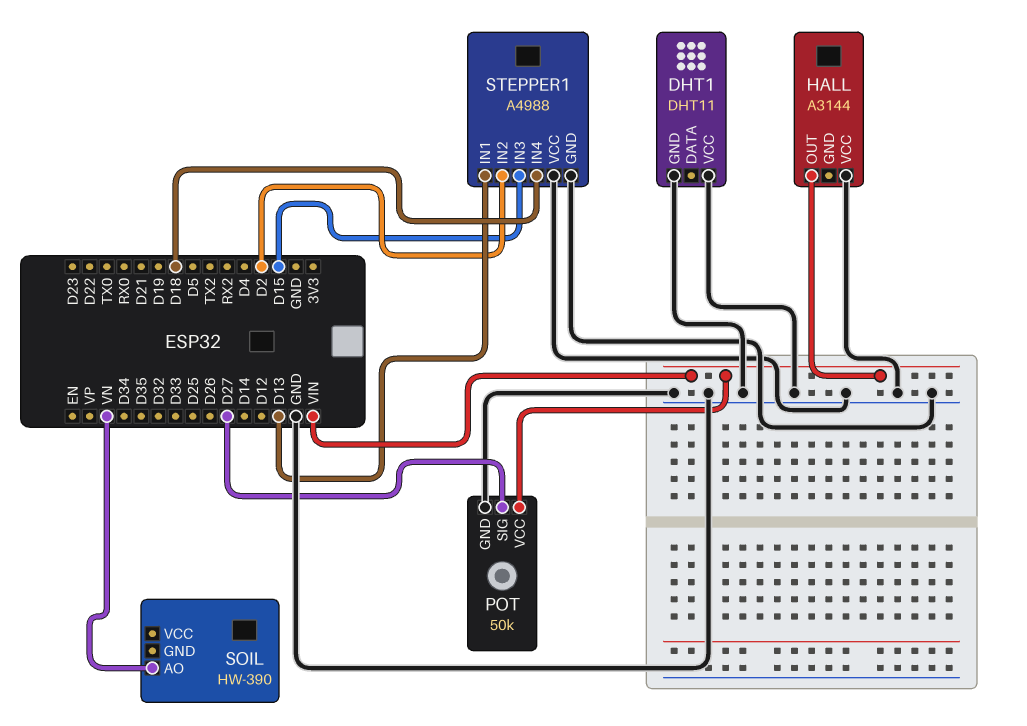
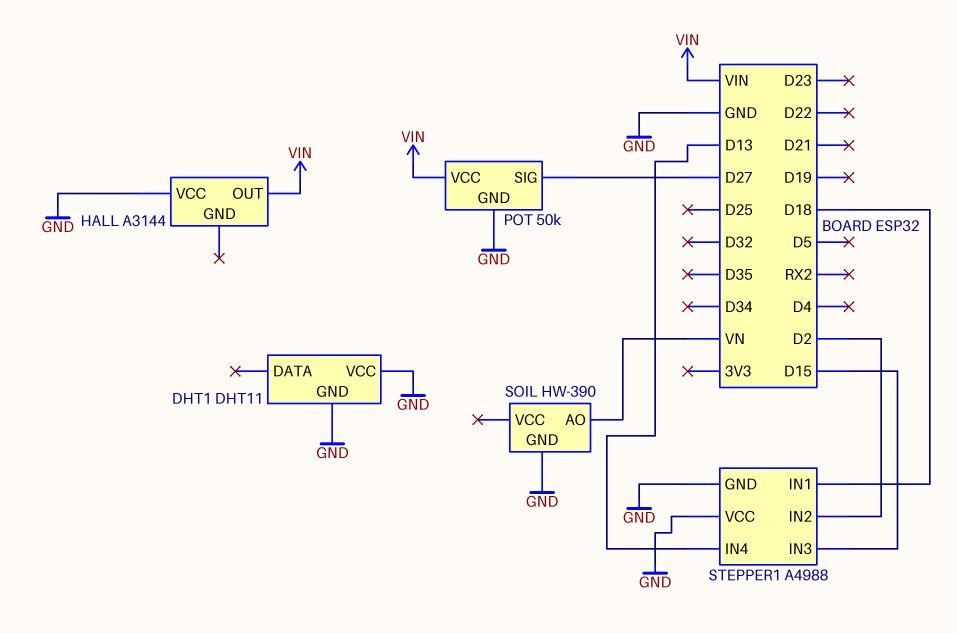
SOIL pin GND: none -> GND
STEPPER1 pin IN1: D13 -> D18
STEPPER1 pin IN4: D18 -> D13

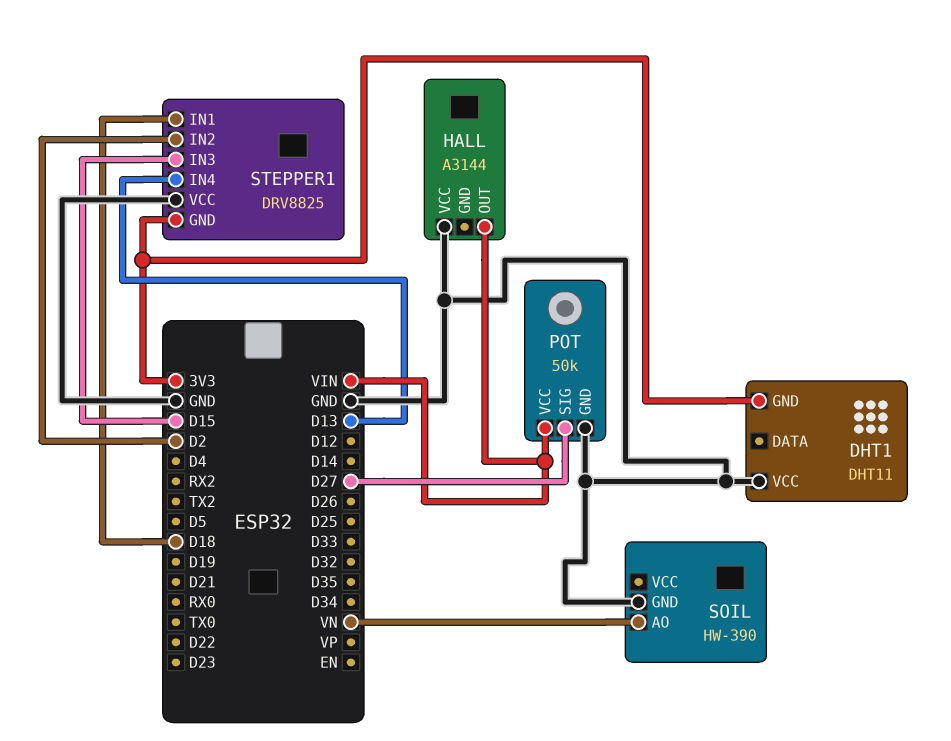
DHT1 pin GND: GND -> 3V3
STEPPER1: A4988 -> DRV8825
STEPPER1 pin GND: GND -> 3V3

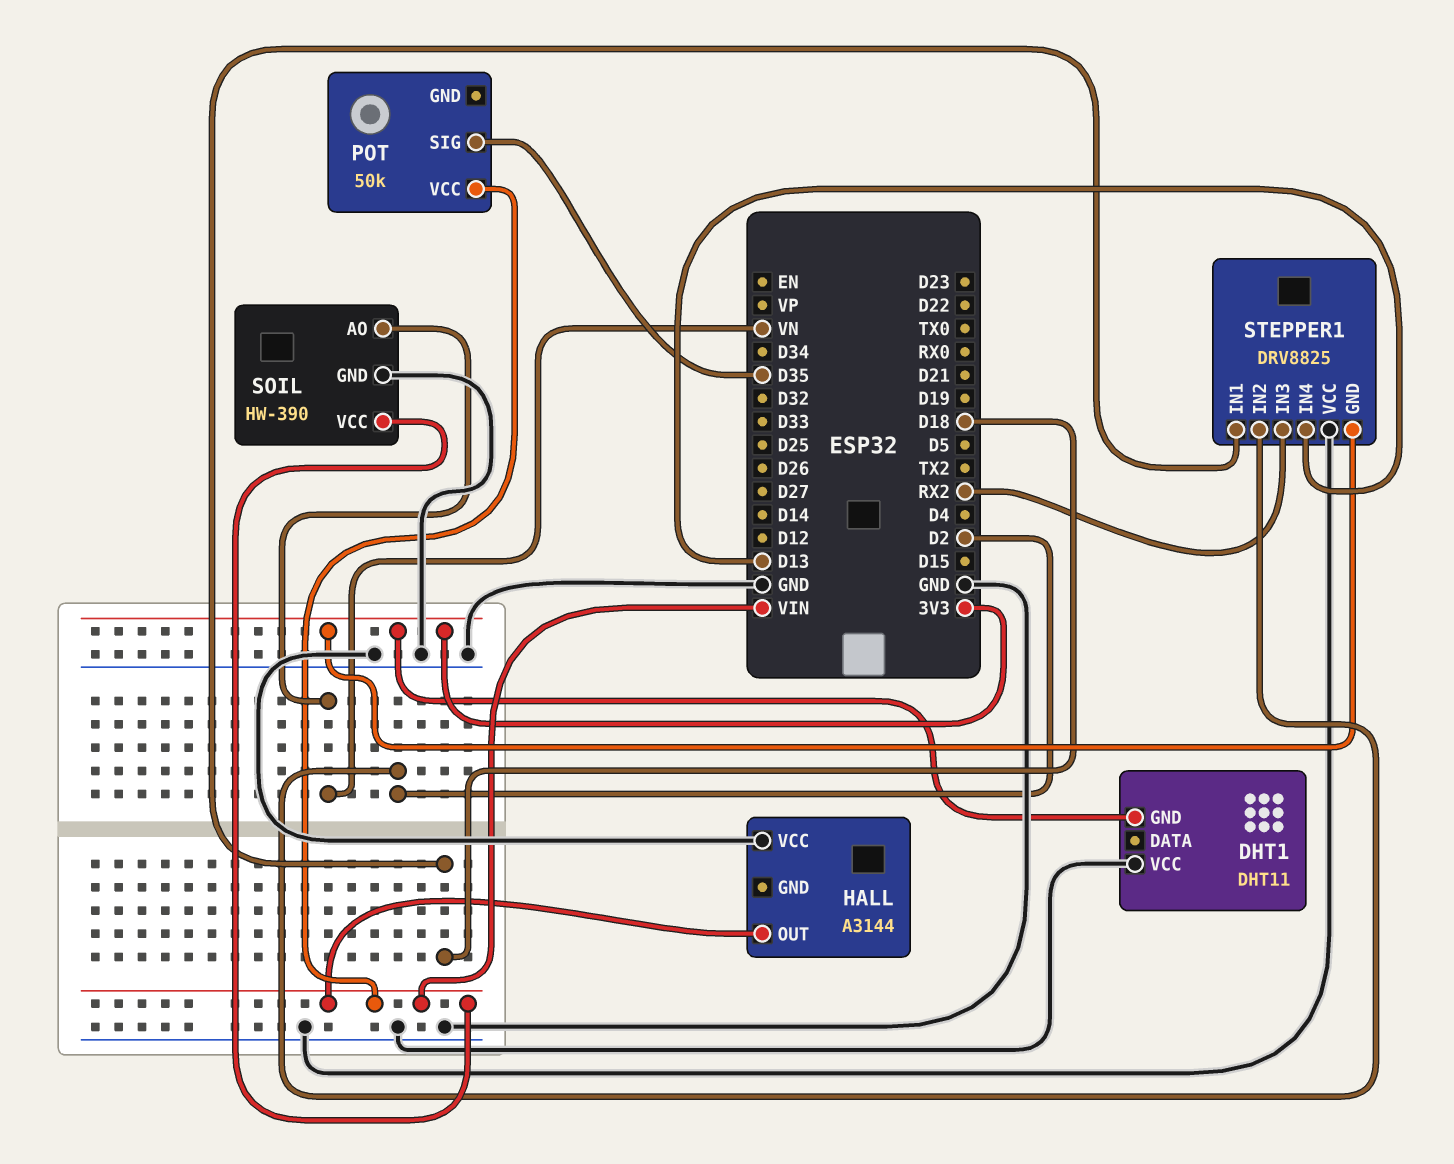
POT pin GND: GND -> none
POT pin SIG: D27 -> D35
SOIL pin VCC: none -> VIN
STEPPER1 pin IN3: D15 -> RX2

